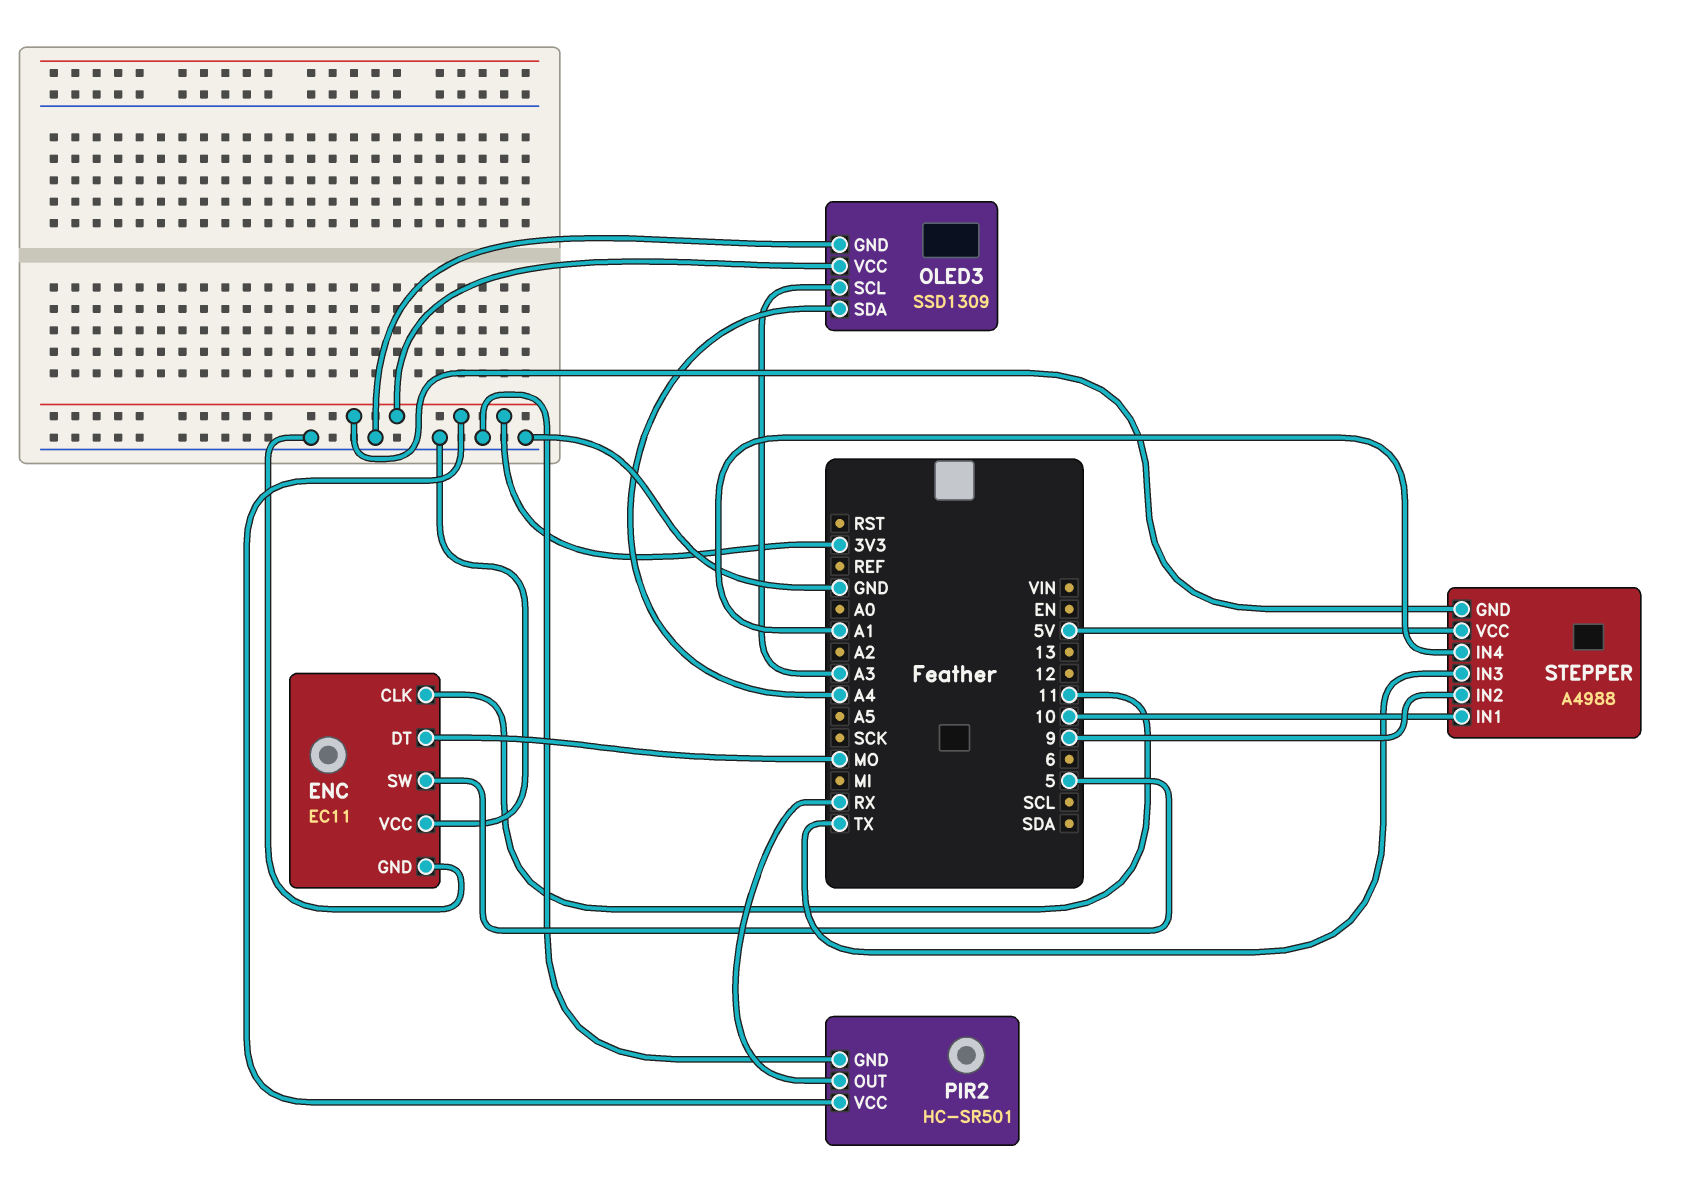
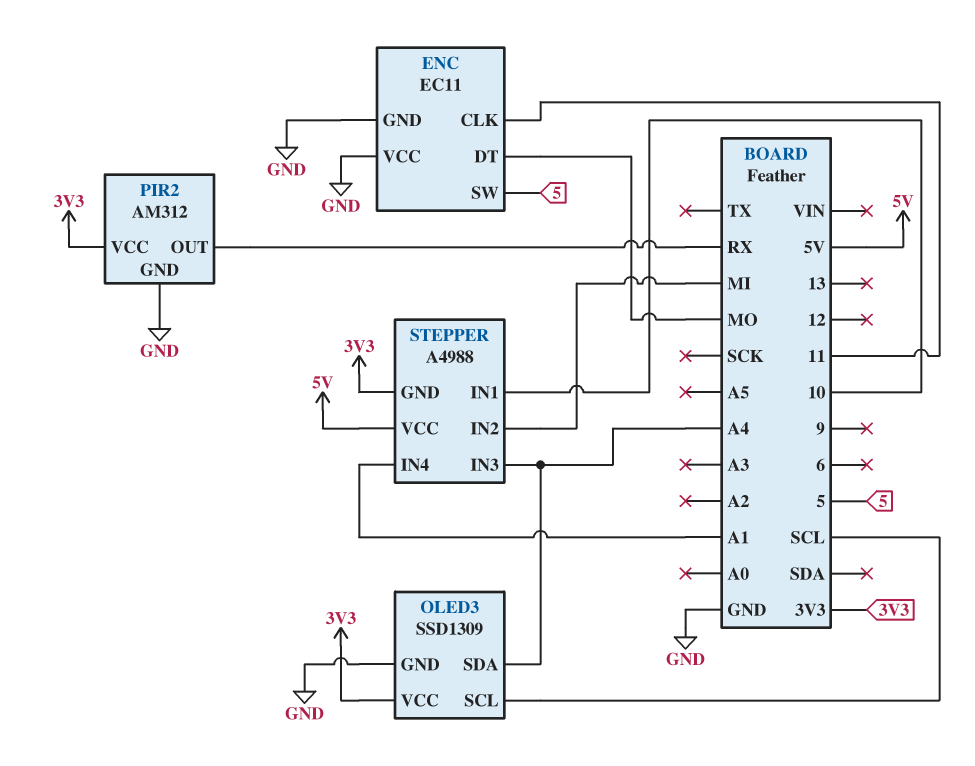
OLED3 pin SCL: A3 -> SCL
PIR2: HC-SR501 -> AM312
STEPPER pin IN2: 9 -> MI
STEPPER pin IN3: TX -> A4

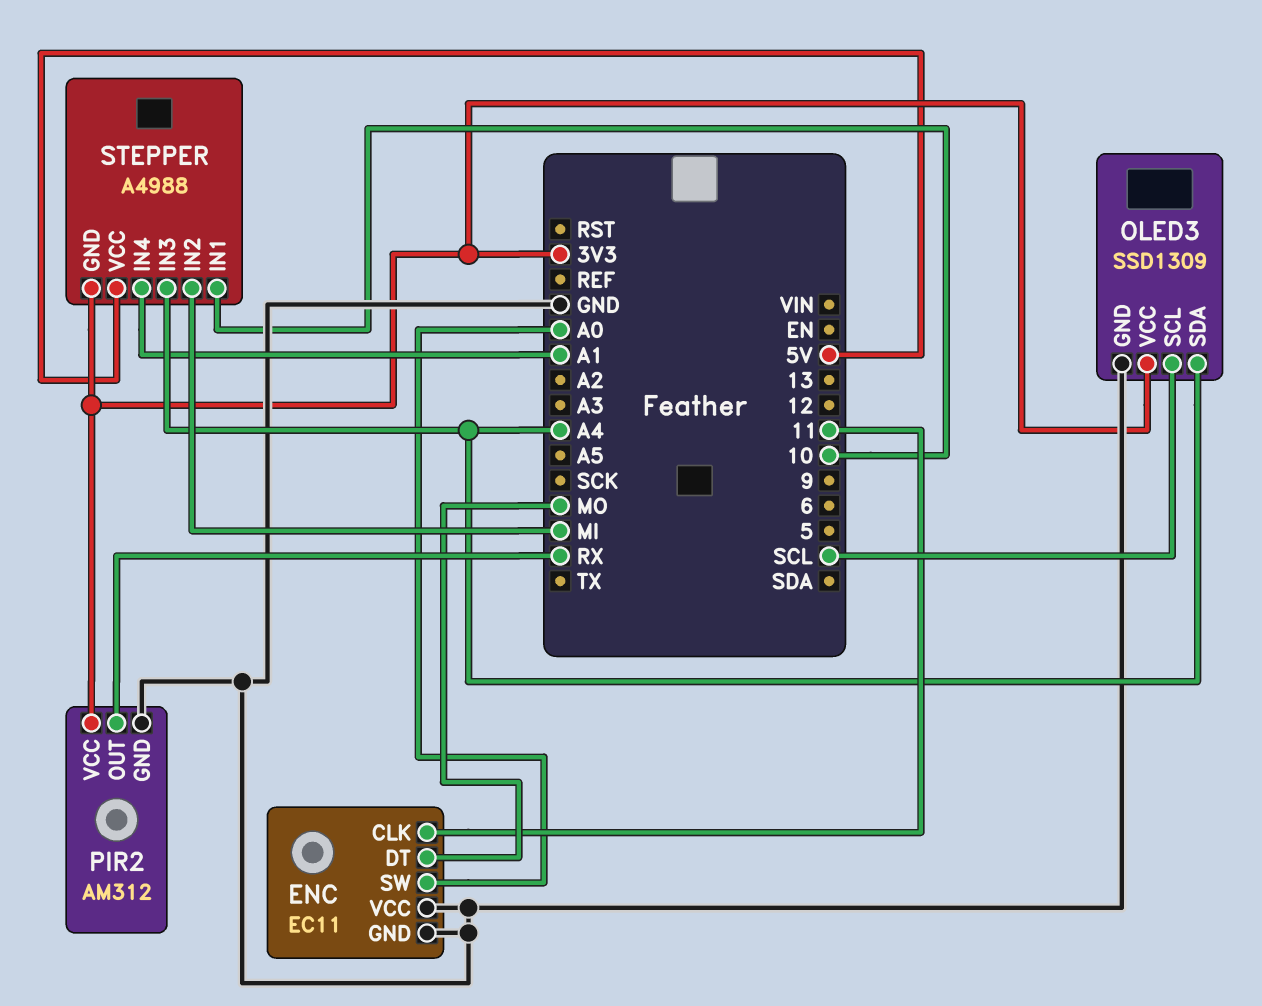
ENC pin SW: 5 -> A0

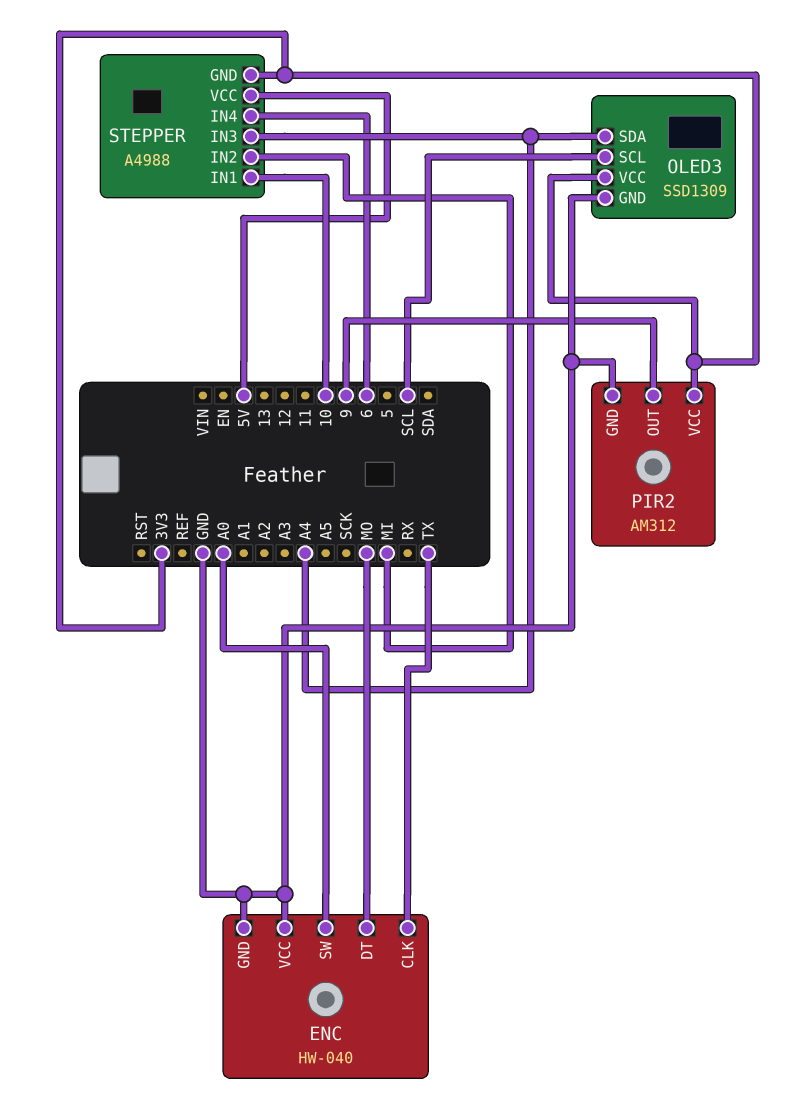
ENC: EC11 -> HW-040
ENC pin CLK: 11 -> TX
PIR2 pin OUT: RX -> 9
STEPPER pin IN4: A1 -> 6

